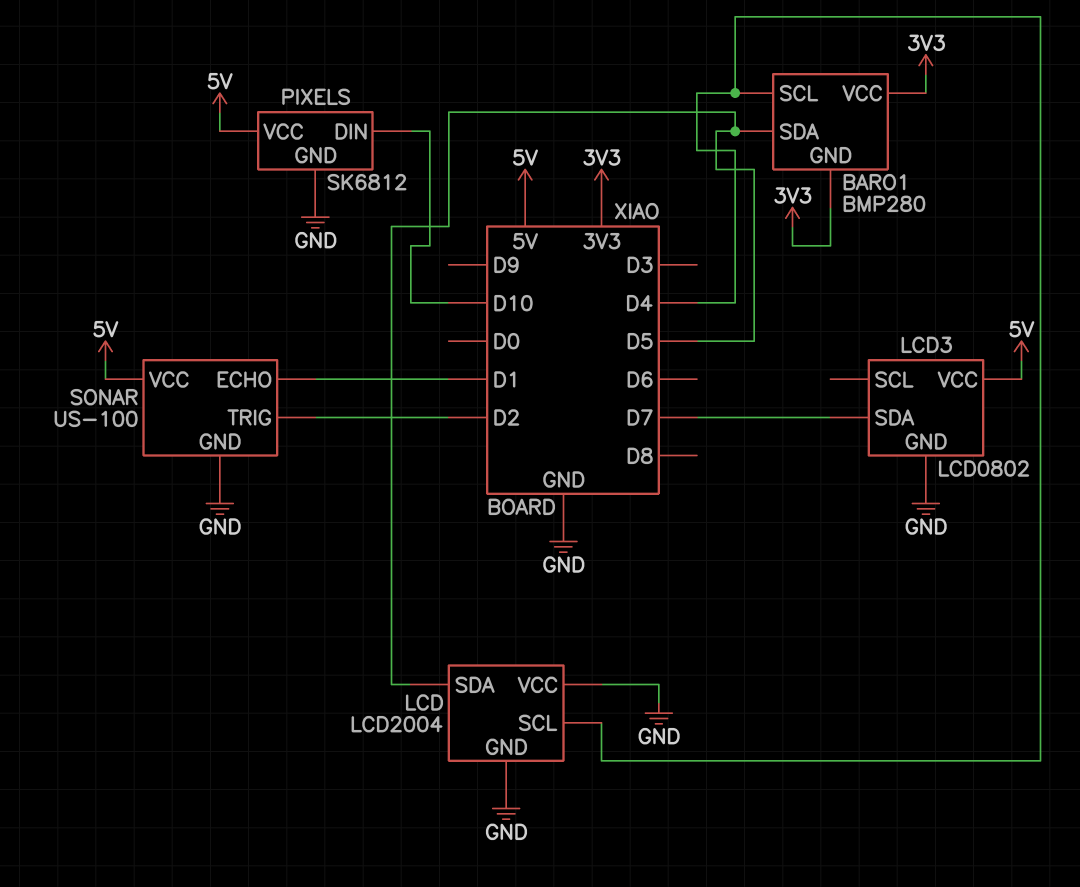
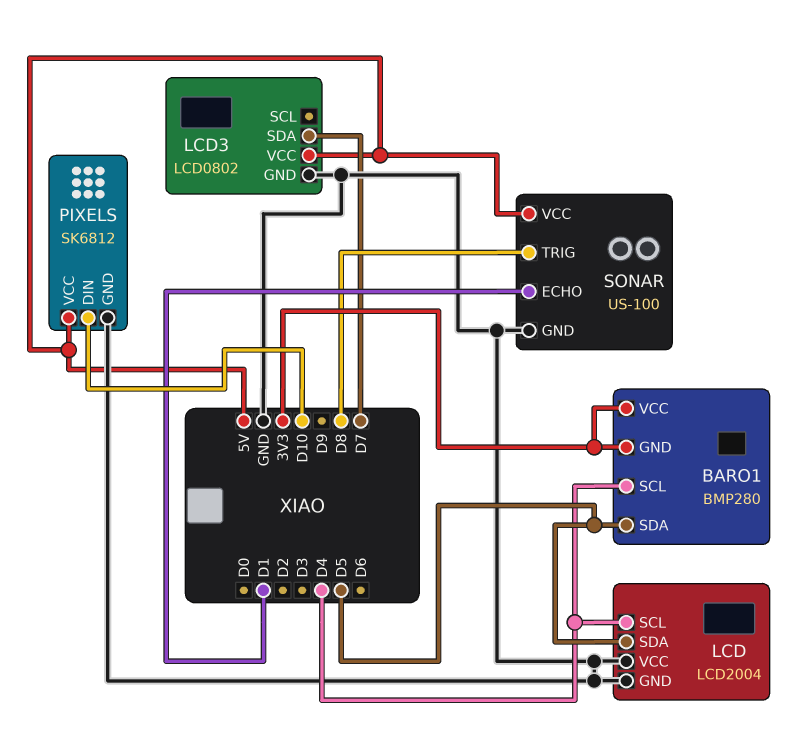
SONAR pin TRIG: D2 -> D8

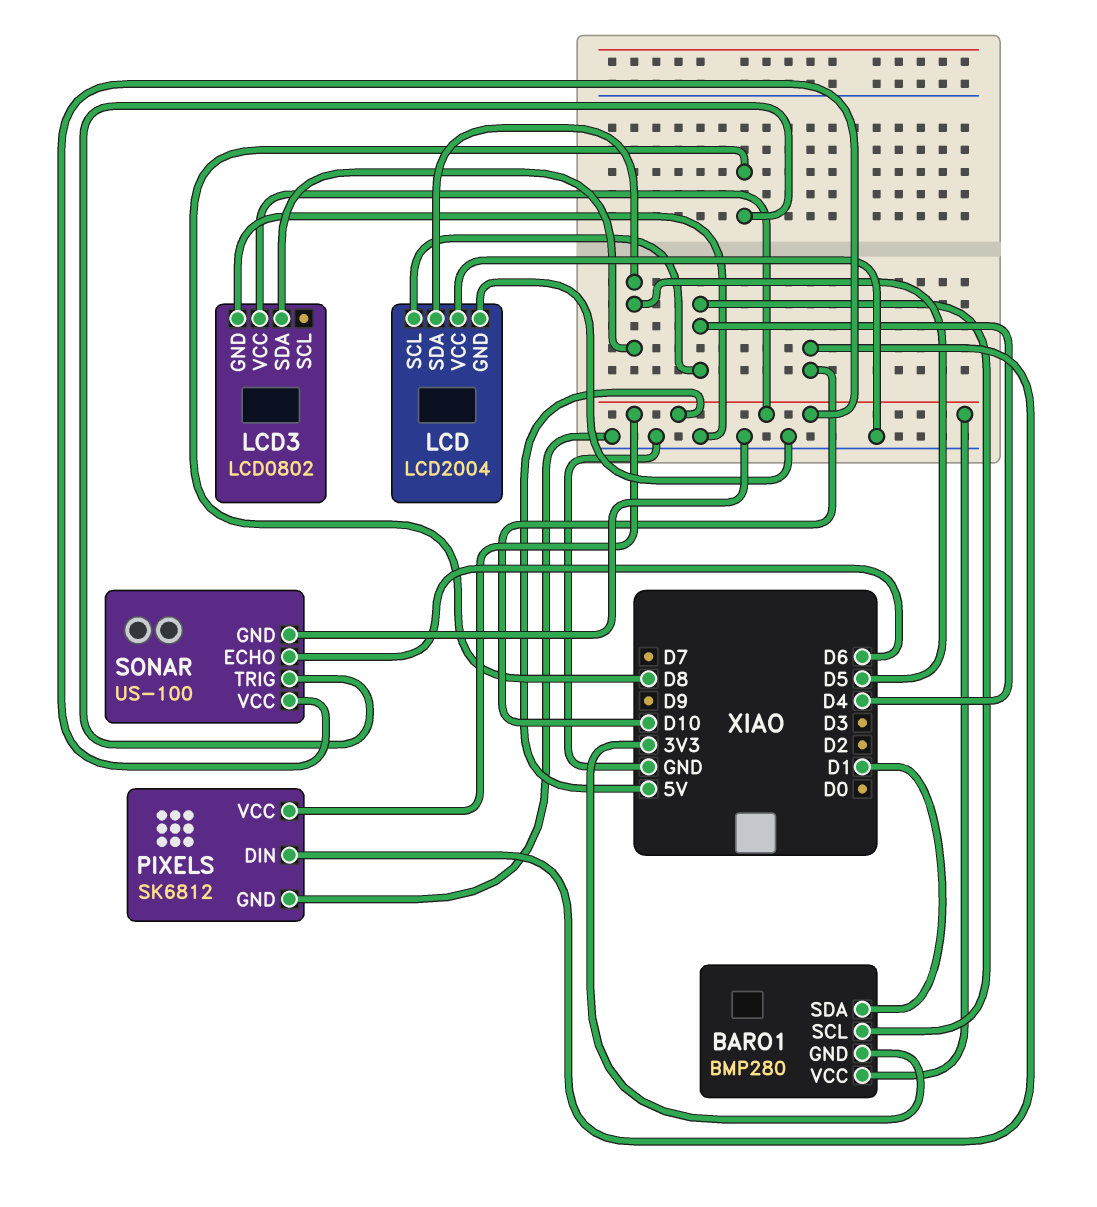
BARO1 pin SDA: D5 -> D1
BARO1 pin VCC: 3V3 -> 5V
LCD3 pin SDA: D7 -> D5
SONAR pin ECHO: D1 -> D6

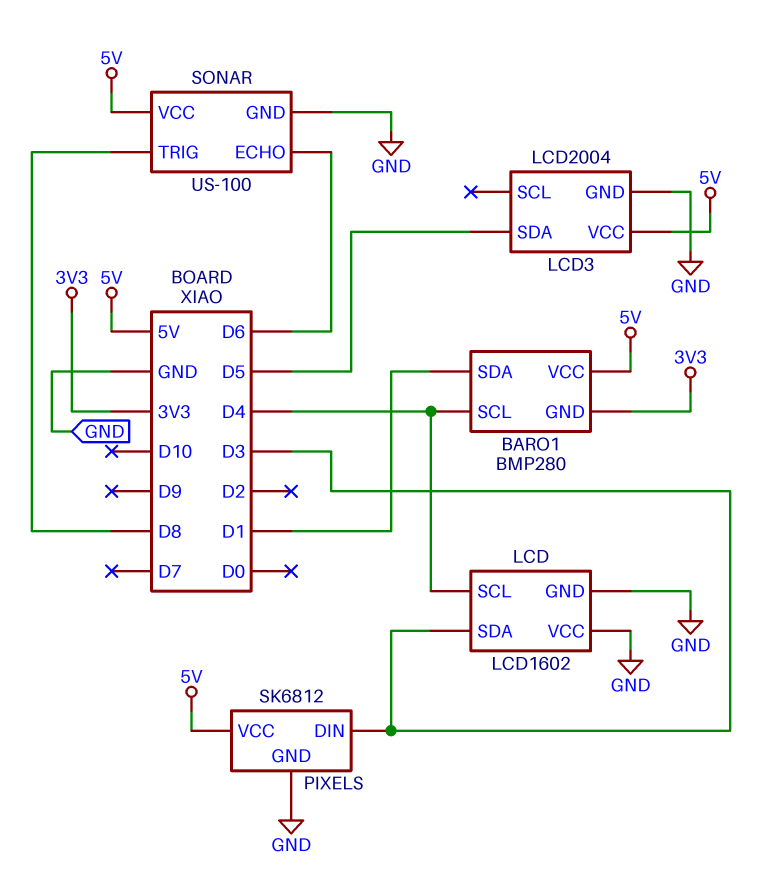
LCD: LCD2004 -> LCD1602
LCD pin SDA: D5 -> D3
LCD3: LCD0802 -> LCD2004
PIXELS pin DIN: D10 -> D3

